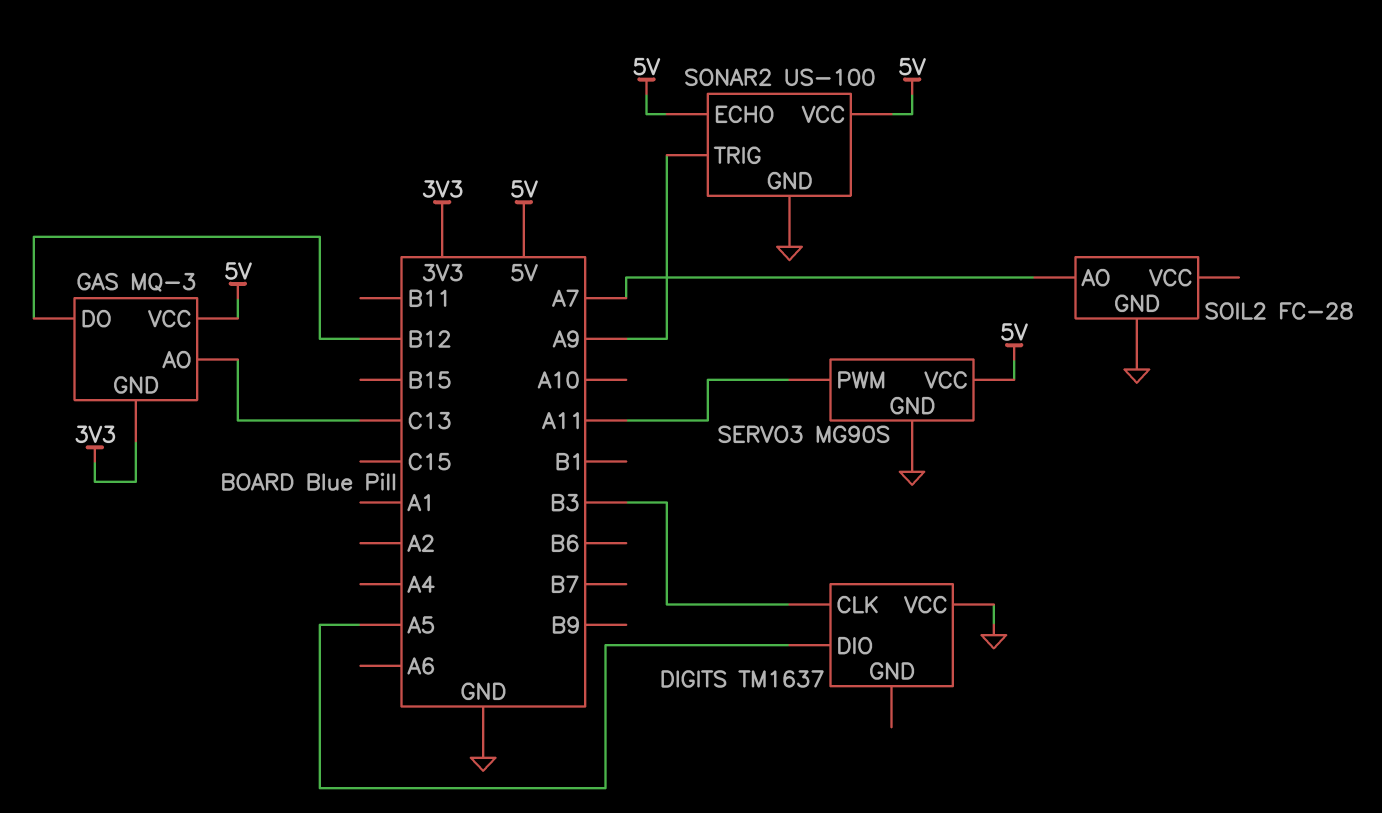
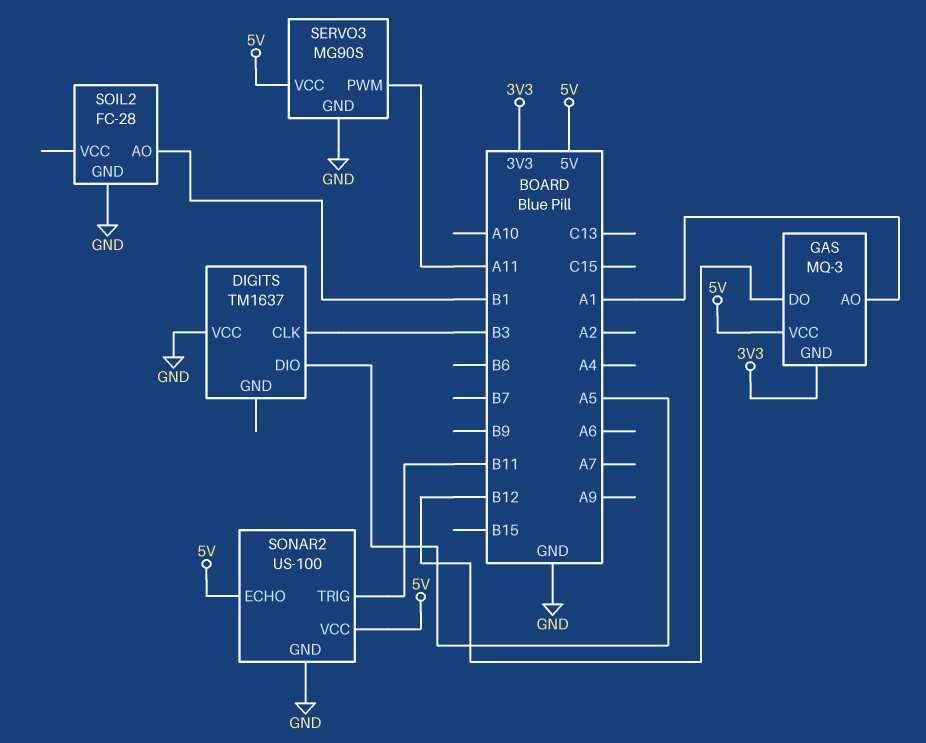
GAS pin AO: C13 -> A1
SOIL2 pin AO: A7 -> B1
SONAR2 pin TRIG: A9 -> B11

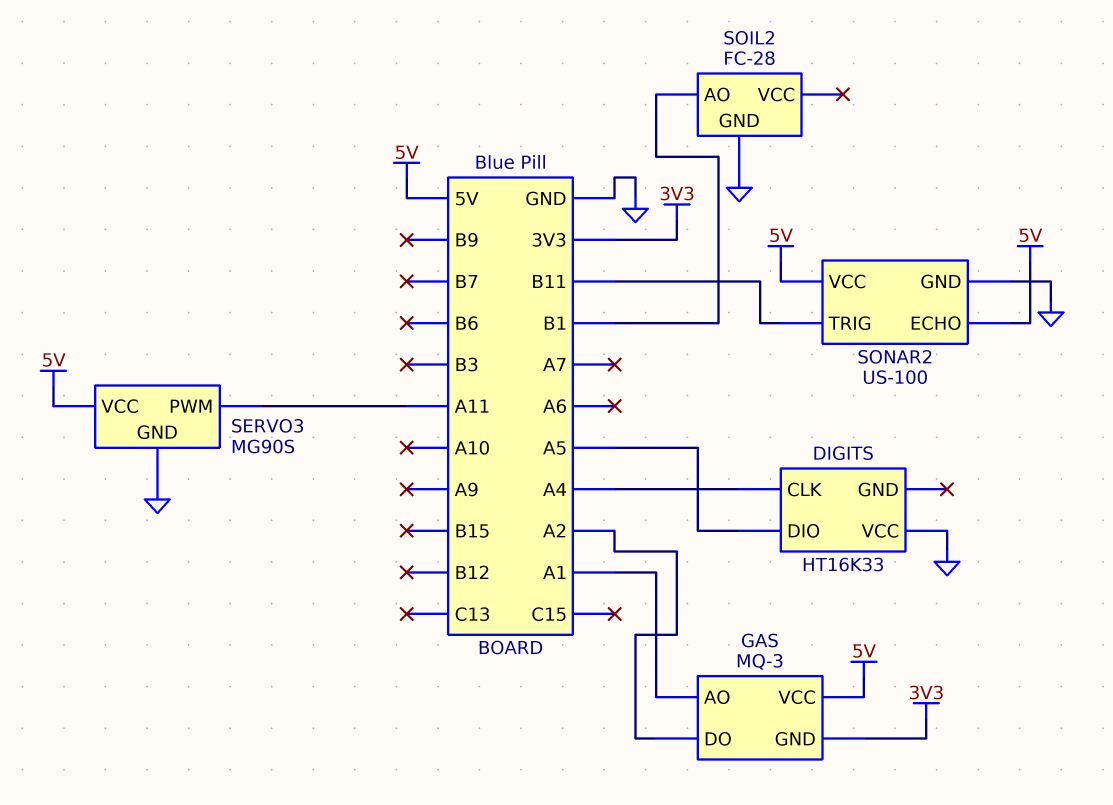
DIGITS: TM1637 -> HT16K33
DIGITS pin CLK: B3 -> A4
GAS pin DO: B12 -> A2

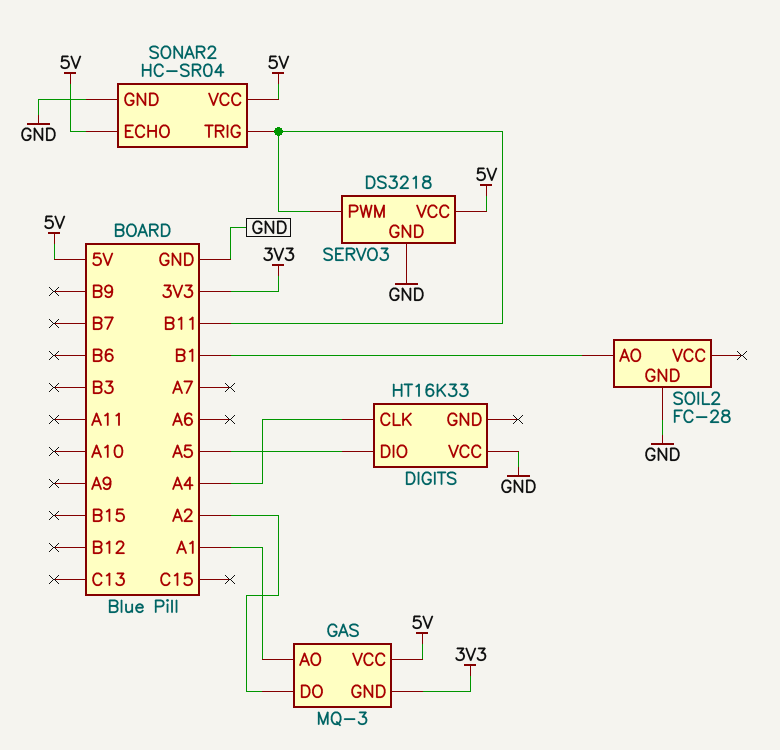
SERVO3: MG90S -> DS3218
SERVO3 pin PWM: A11 -> B11
SONAR2: US-100 -> HC-SR04

